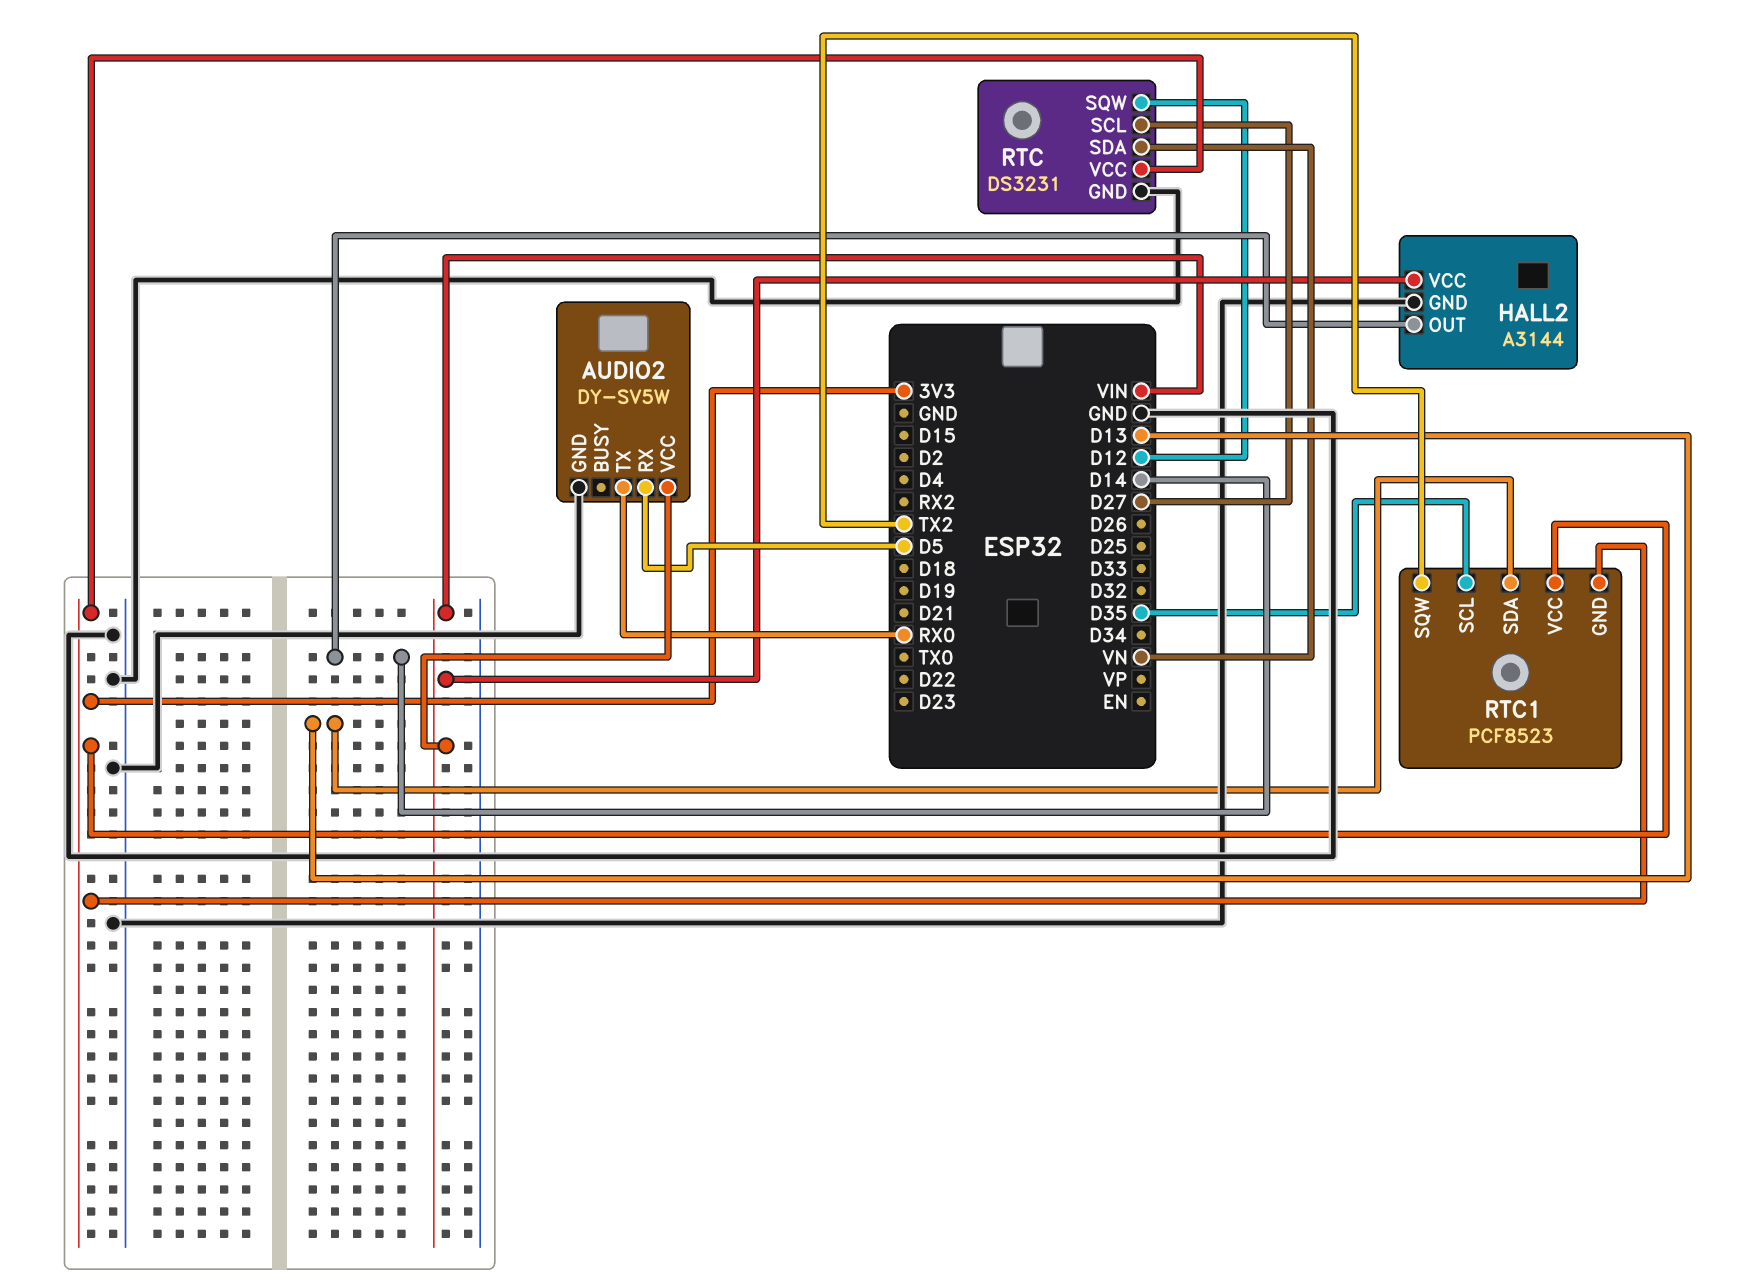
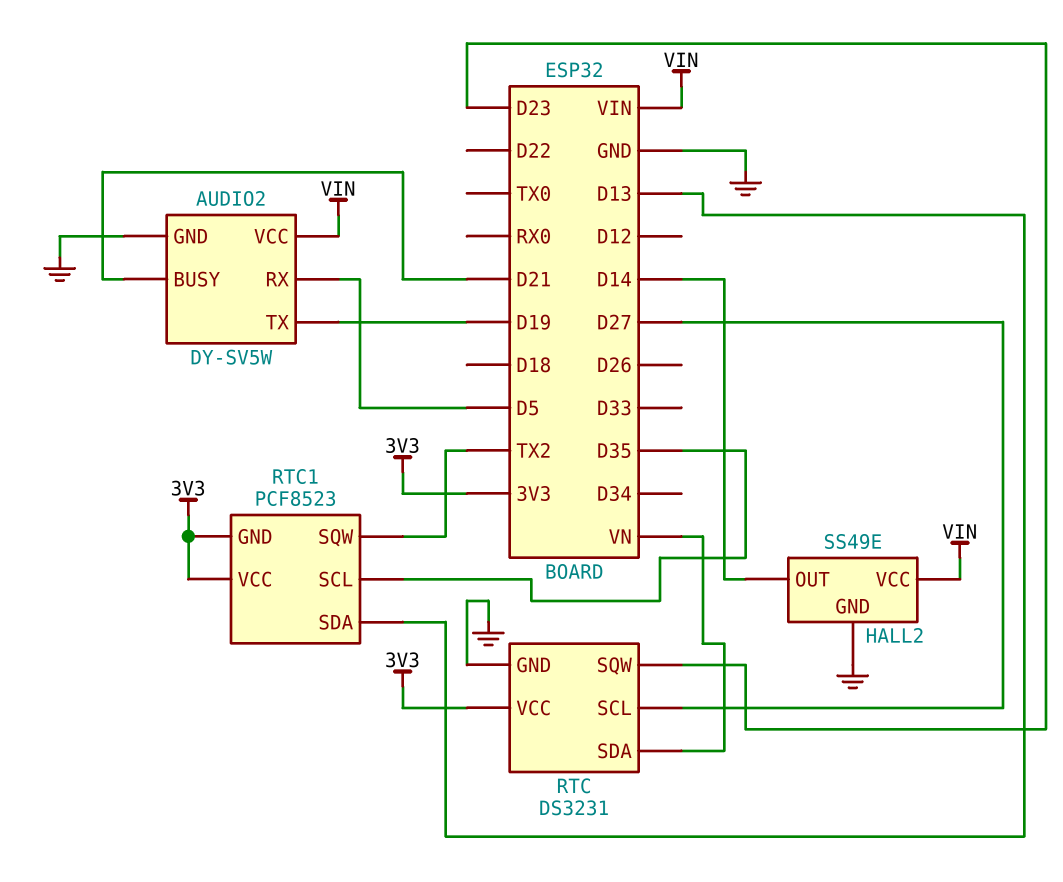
AUDIO2 pin BUSY: none -> D21
AUDIO2 pin TX: RX0 -> D19
HALL2: A3144 -> SS49E
RTC pin SQW: D12 -> D23

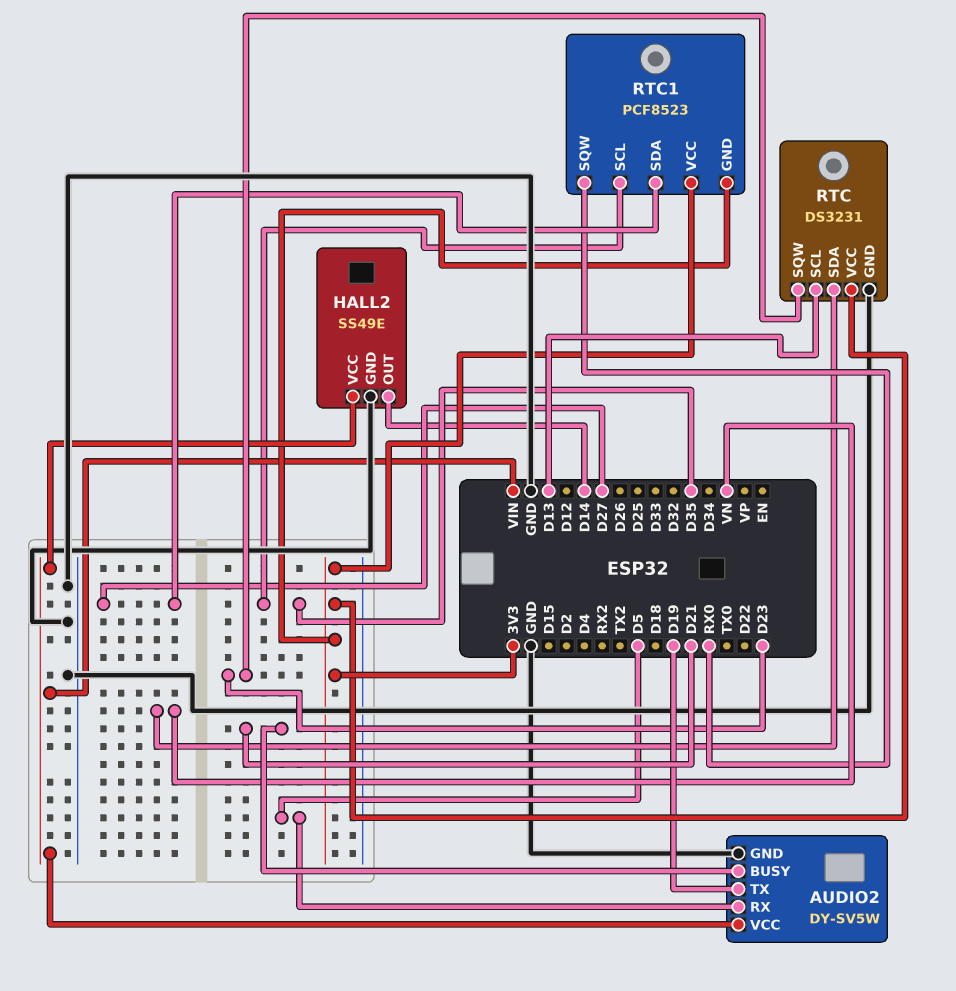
RTC pin SCL: D27 -> D13
RTC1 pin SDA: D13 -> D27
RTC1 pin SQW: TX2 -> RX0

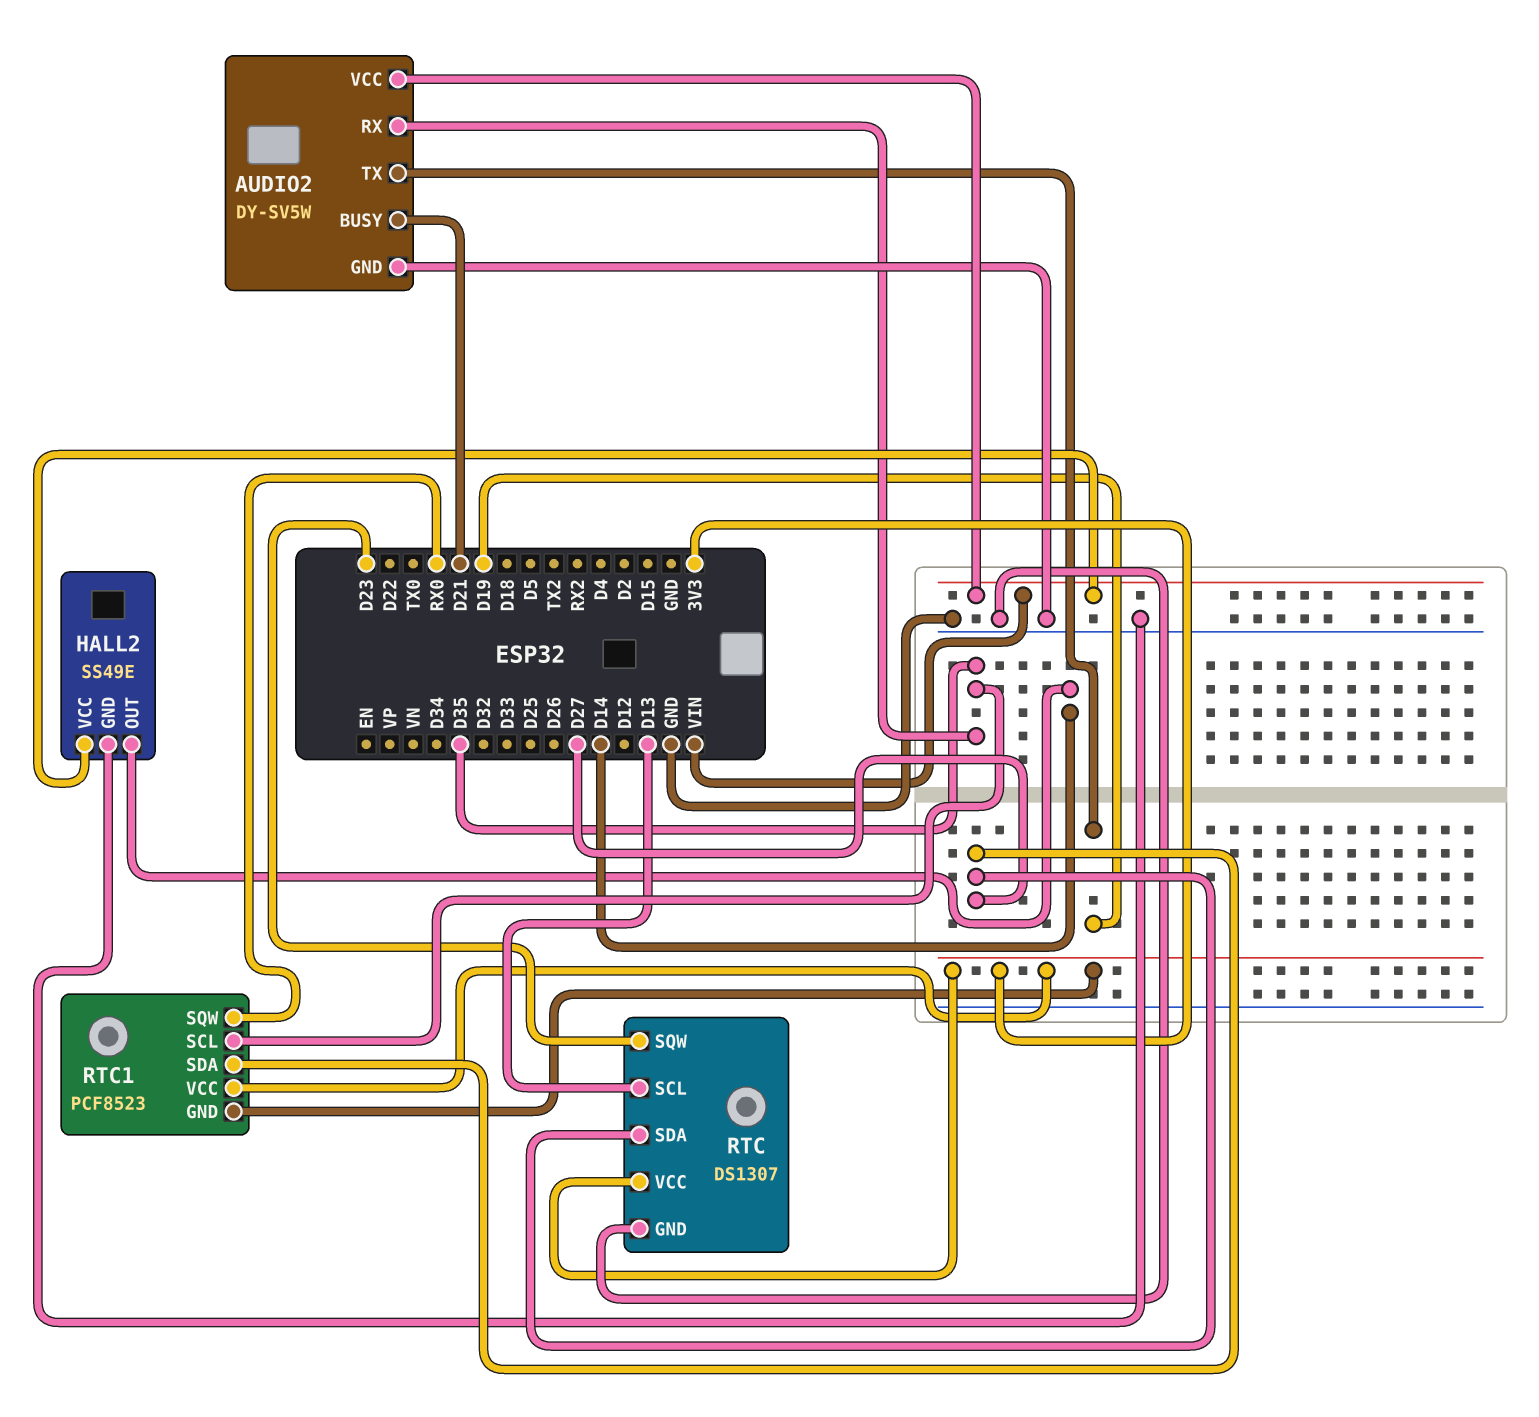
AUDIO2 pin RX: D5 -> D35
RTC: DS3231 -> DS1307
RTC pin SDA: VN -> D27

